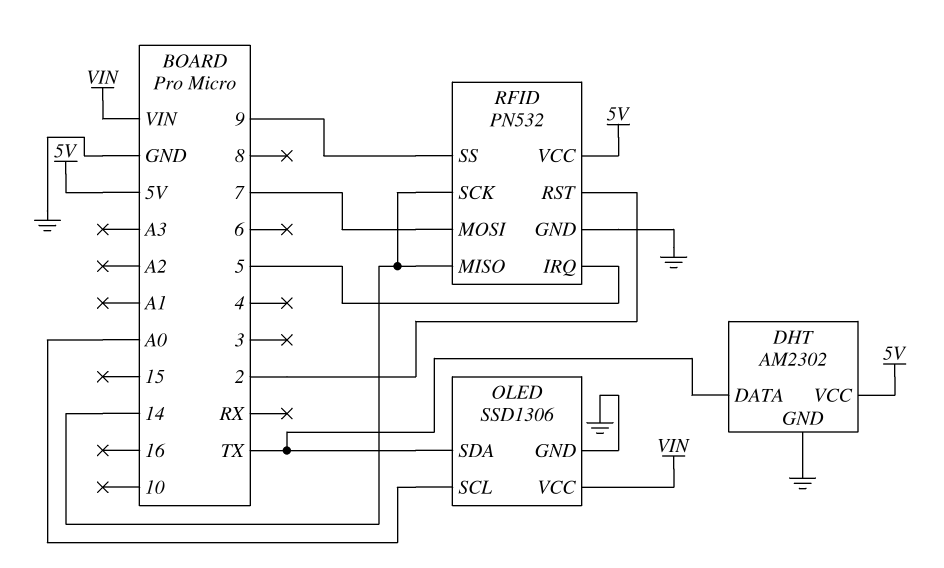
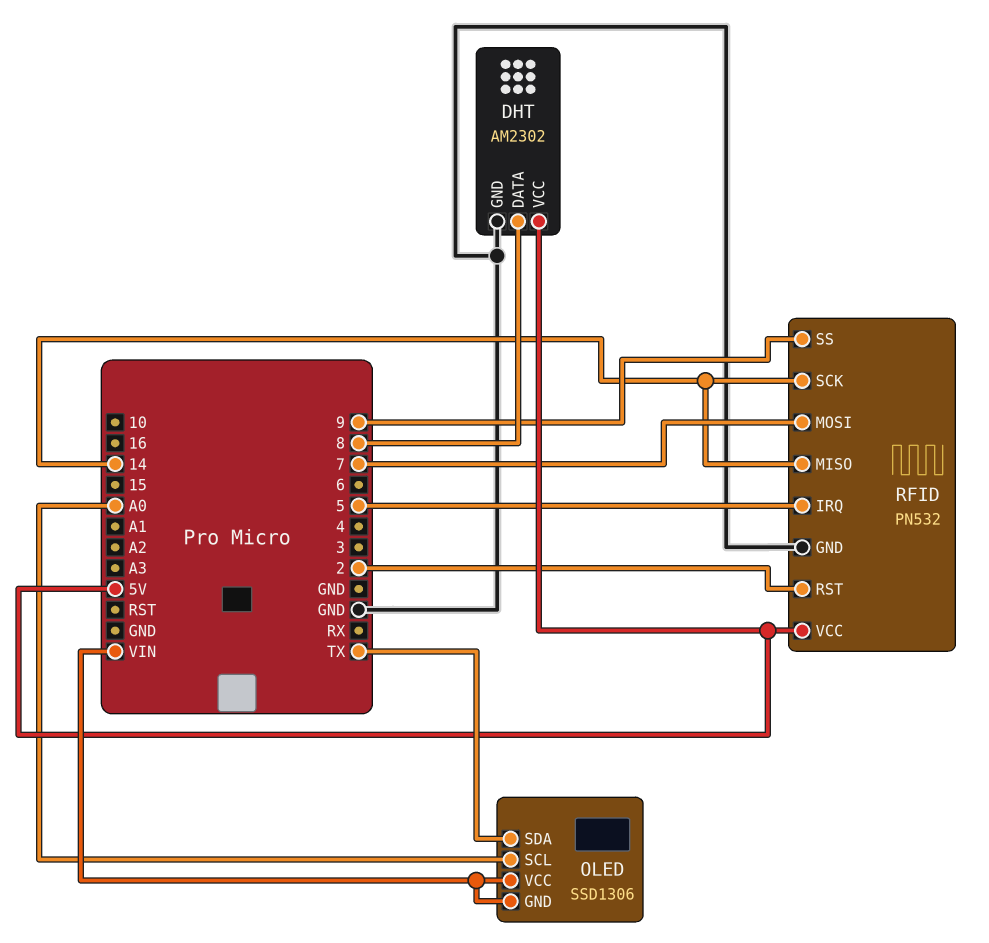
DHT pin DATA: TX -> 8
OLED pin GND: GND -> VIN

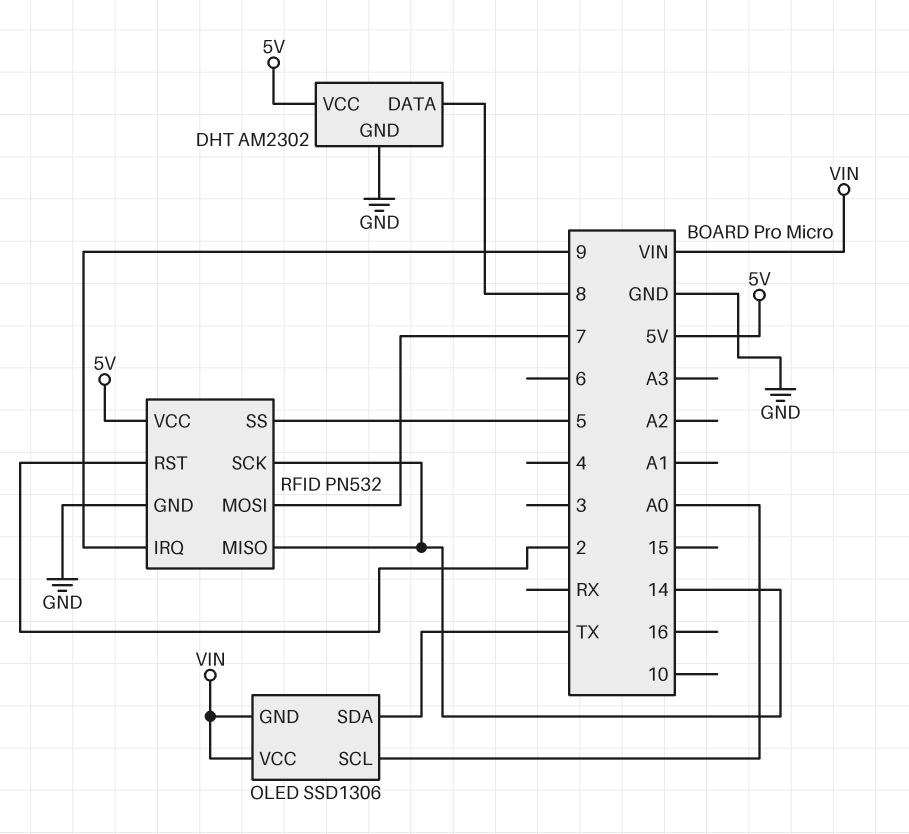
RFID pin IRQ: 5 -> 9
RFID pin SS: 9 -> 5

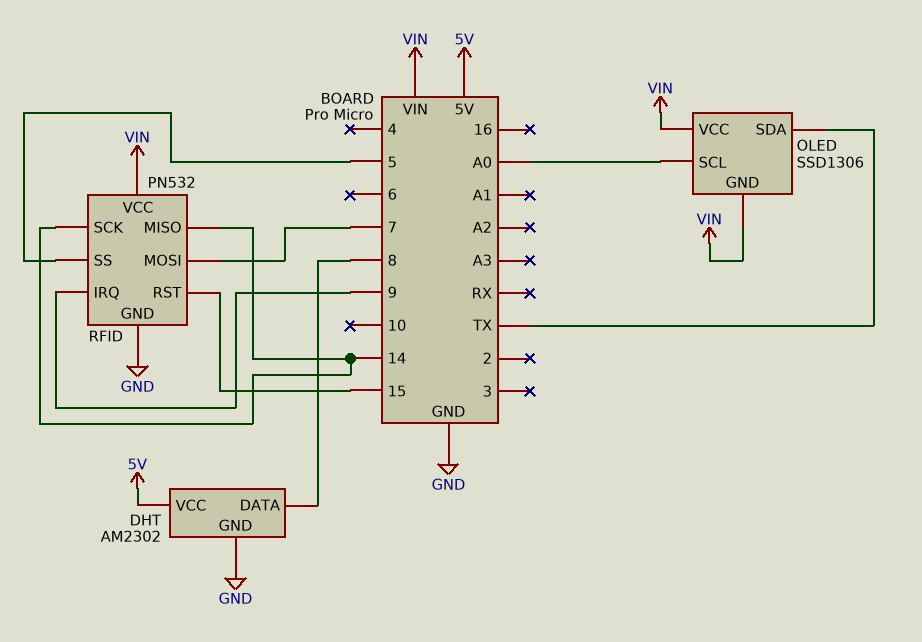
RFID pin RST: 2 -> 15
RFID pin VCC: 5V -> VIN

